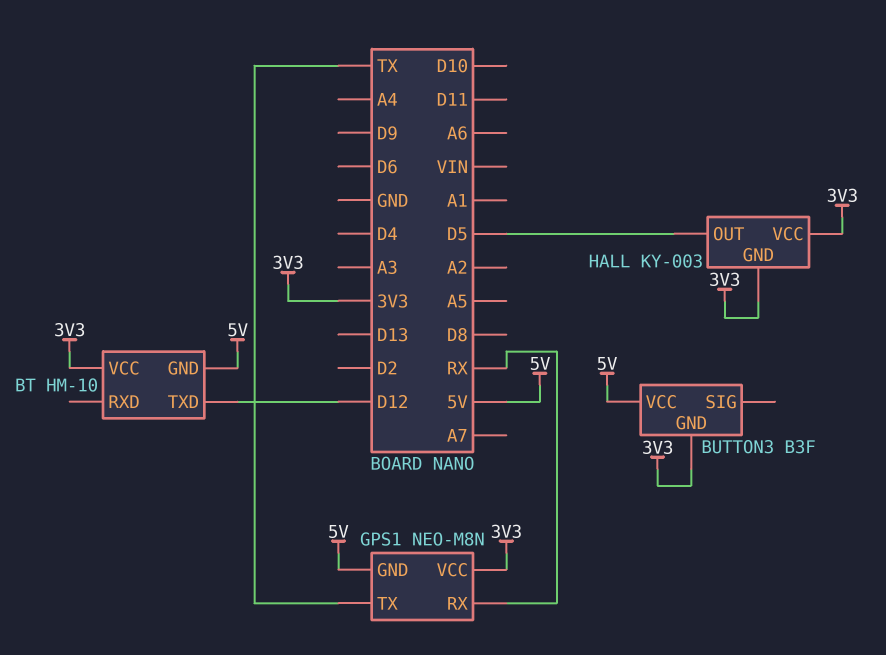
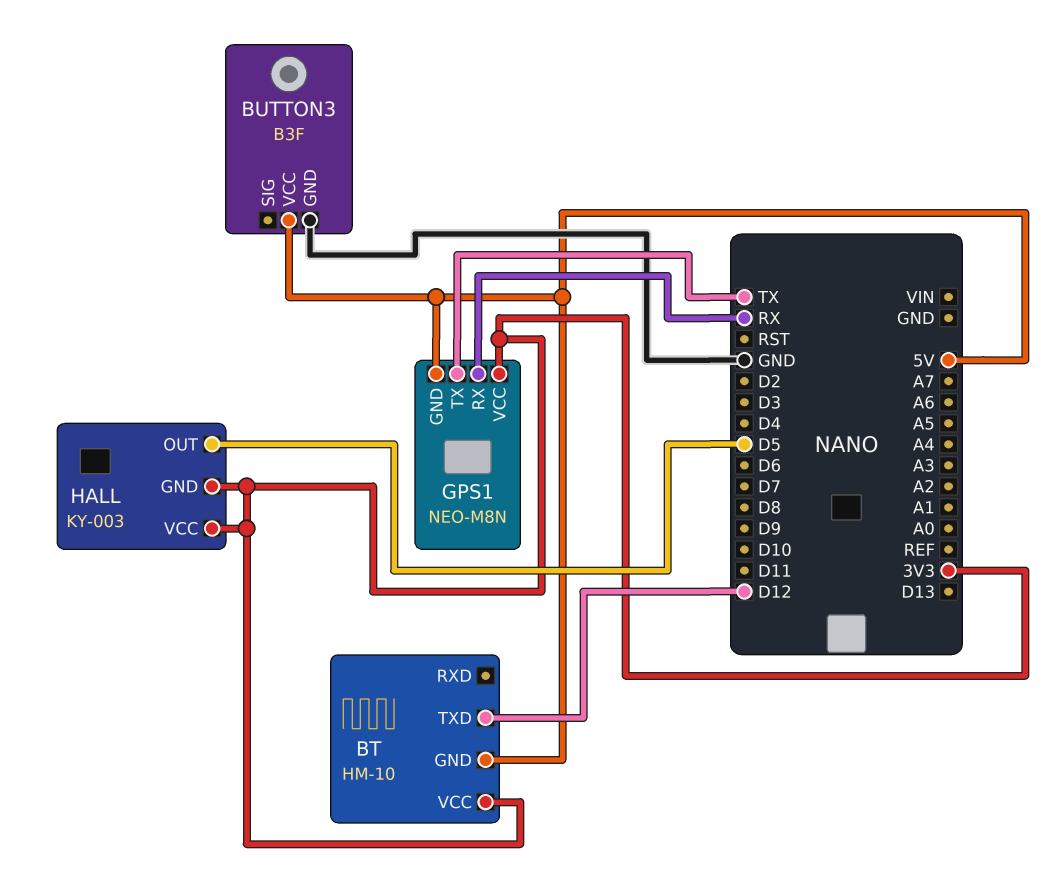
BUTTON3 pin GND: 3V3 -> GND

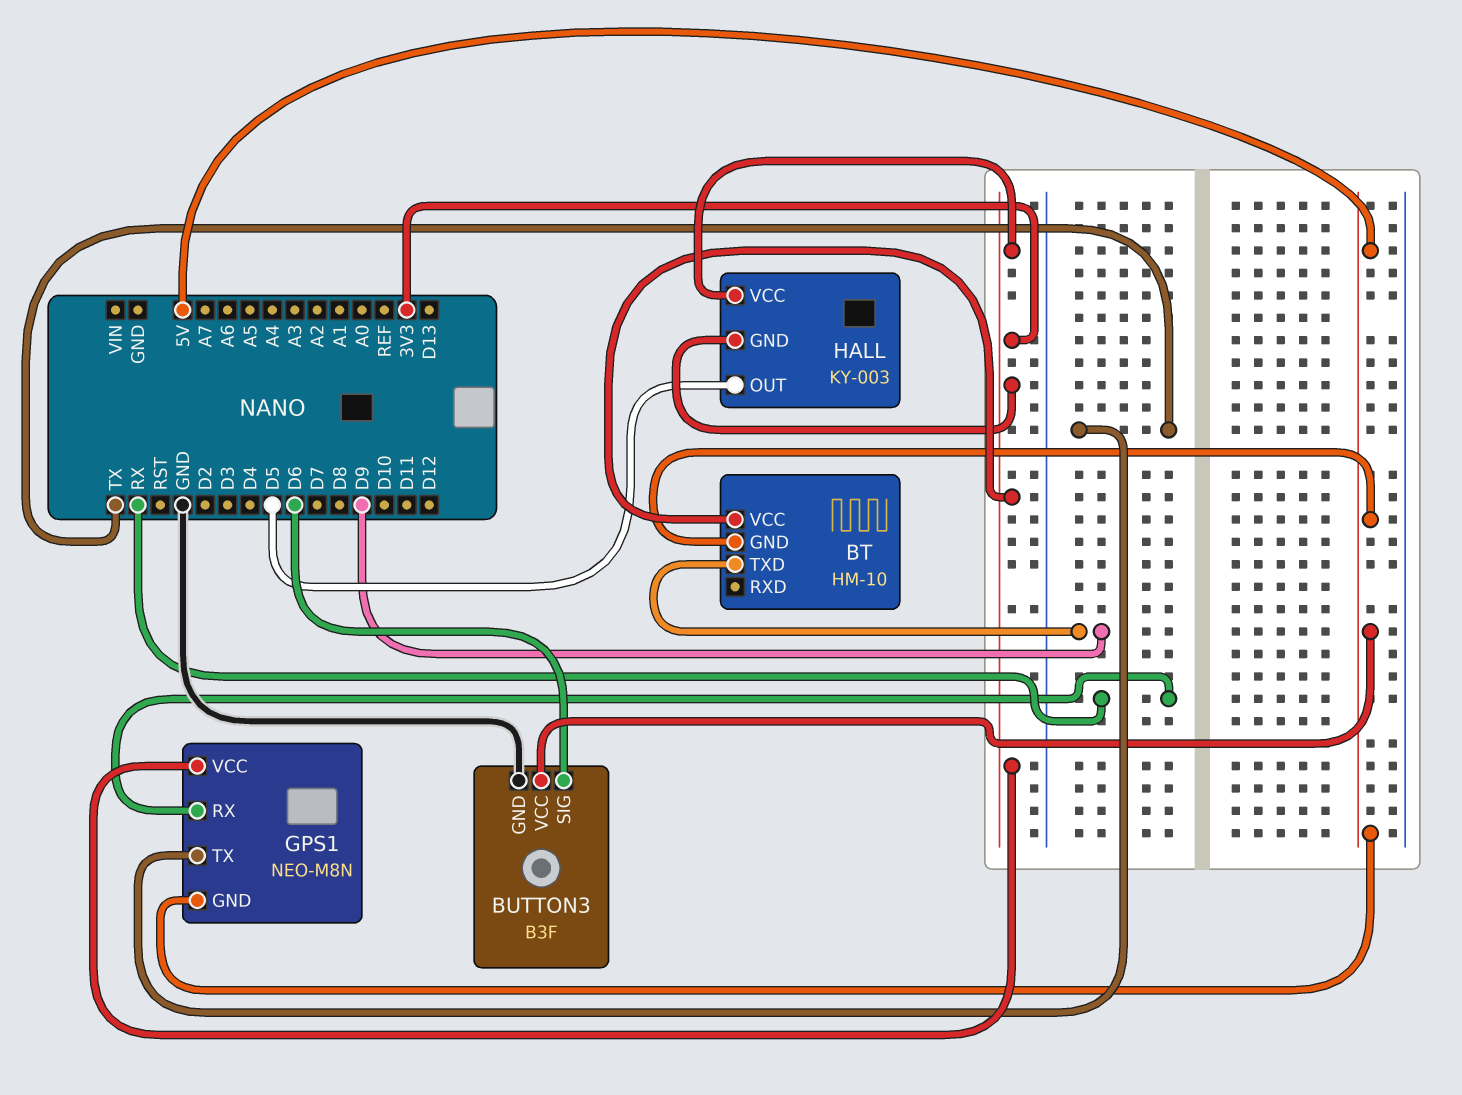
BT pin TXD: D12 -> D9
BUTTON3 pin SIG: none -> D6

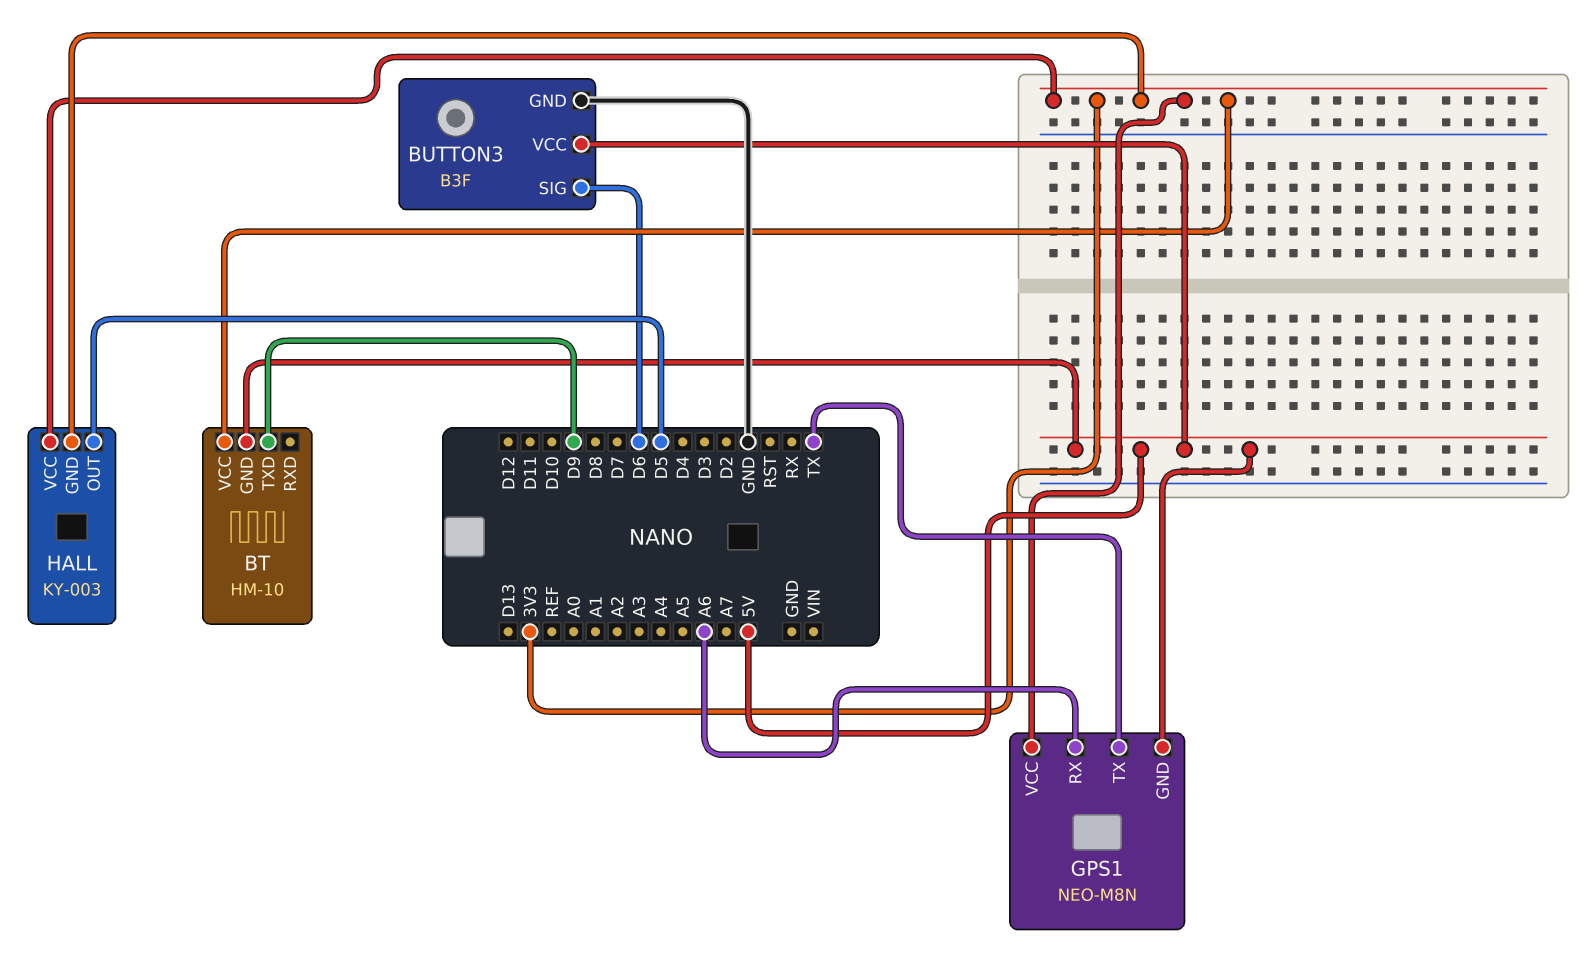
GPS1 pin RX: RX -> A6

